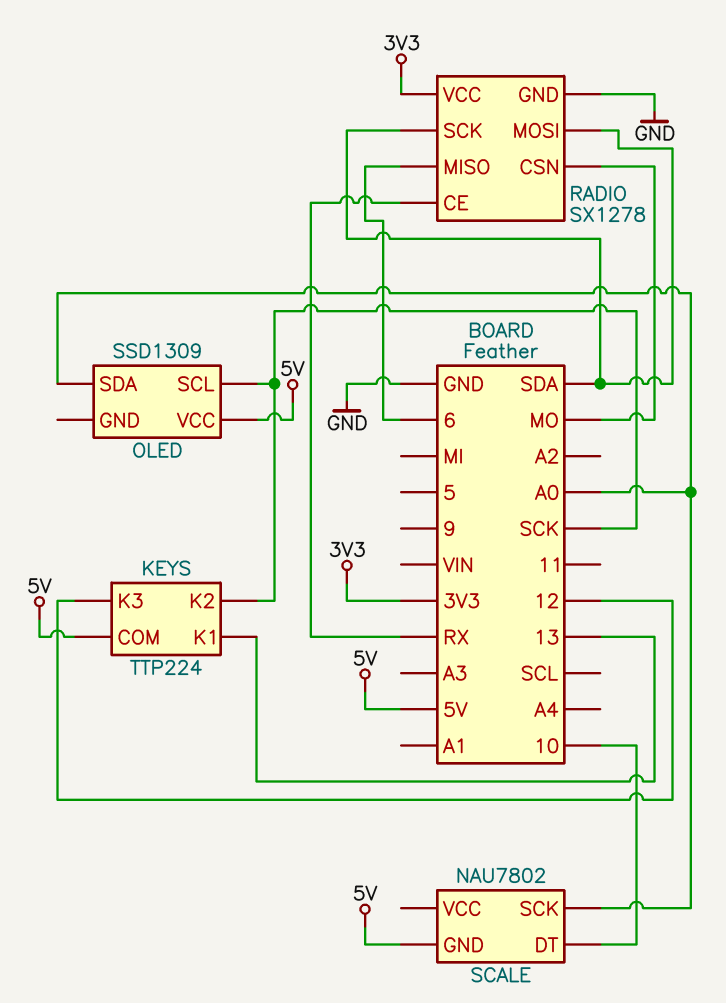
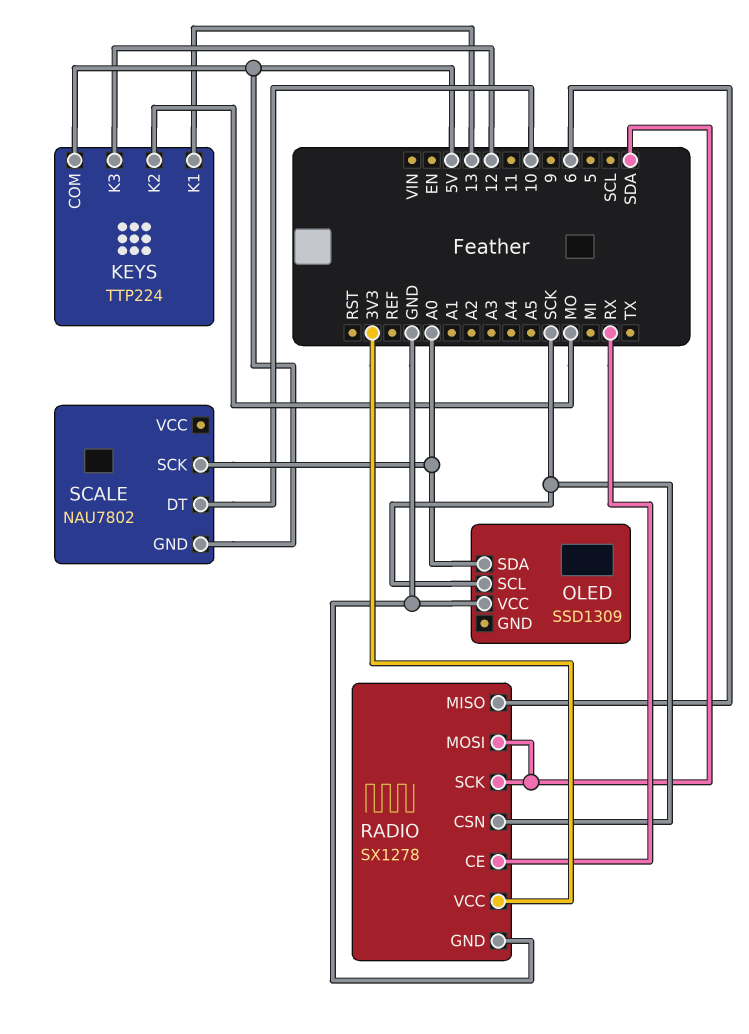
KEYS pin K2: SCK -> MO
OLED pin VCC: 5V -> GND
RADIO pin CSN: MO -> SCK

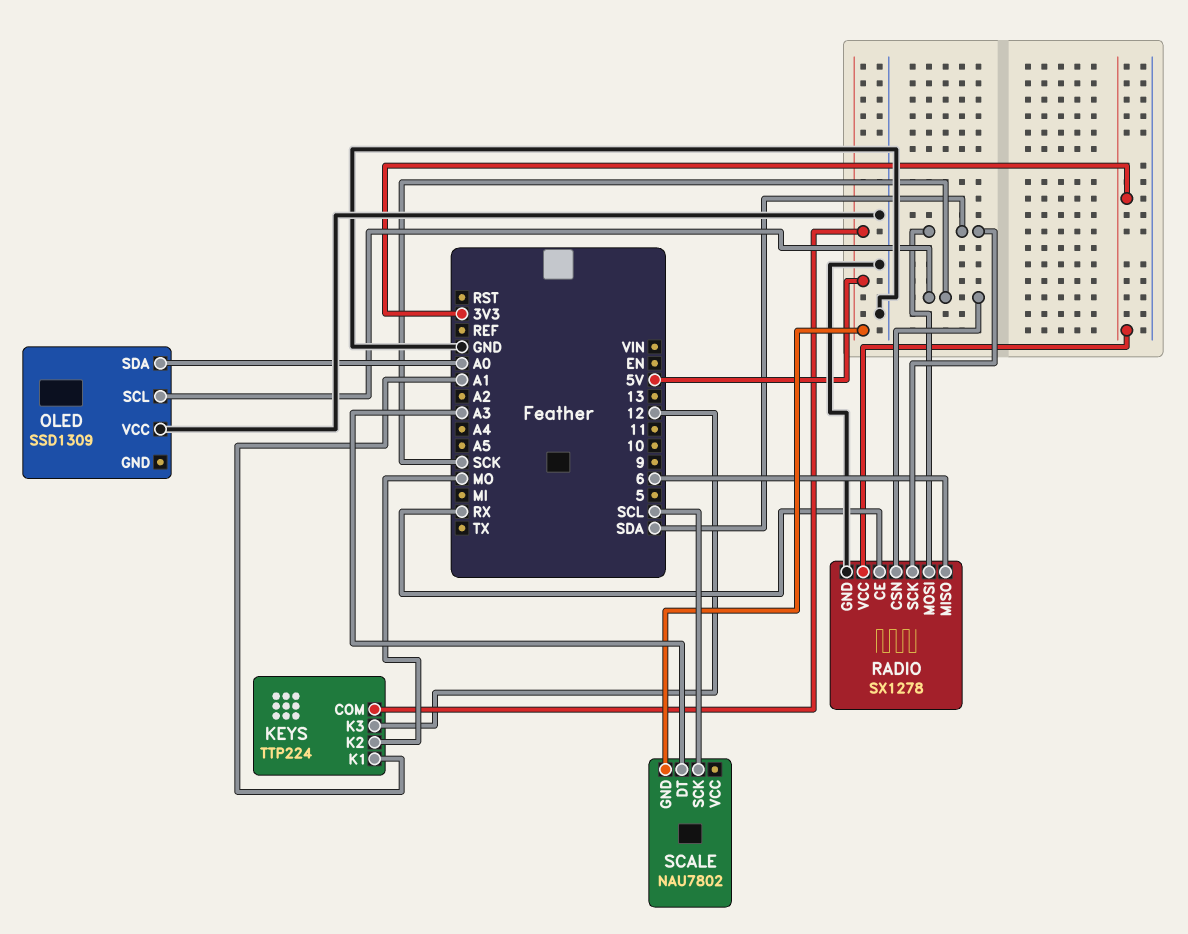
KEYS pin K1: 13 -> A1
SCALE pin DT: 10 -> A3
SCALE pin SCK: A0 -> SCL

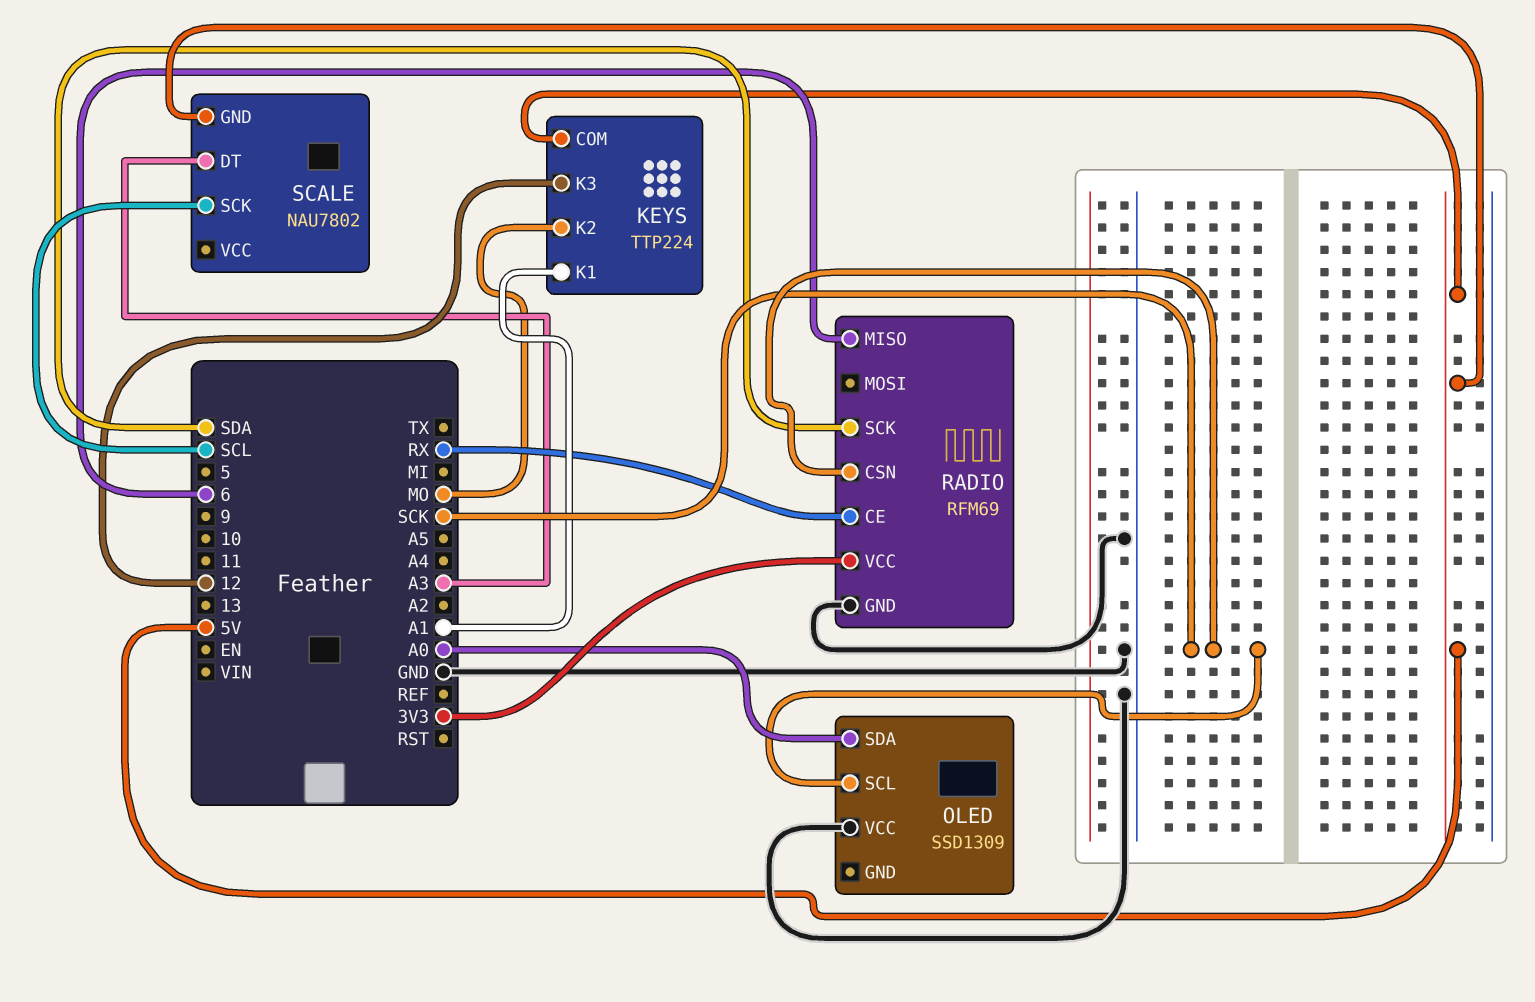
RADIO: SX1278 -> RFM69
RADIO pin MOSI: SDA -> none

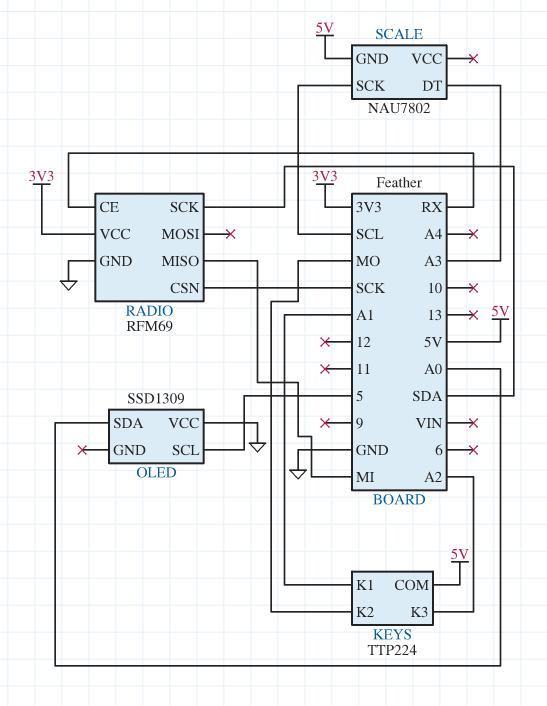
KEYS pin K3: 12 -> A2
OLED pin SCL: SCK -> 5
RADIO pin MISO: 6 -> MI

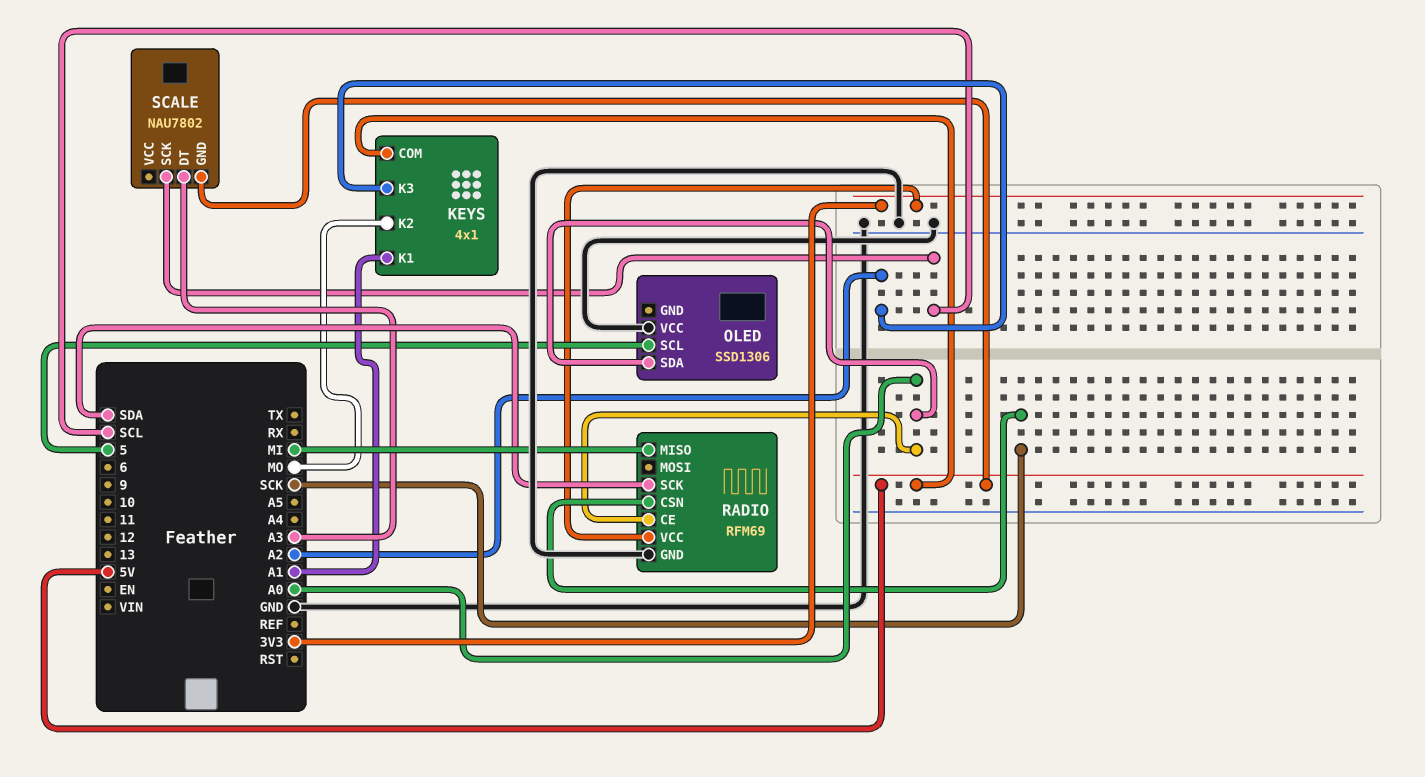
KEYS: TTP224 -> 4x1
OLED: SSD1309 -> SSD1306
RADIO pin CE: RX -> A0

